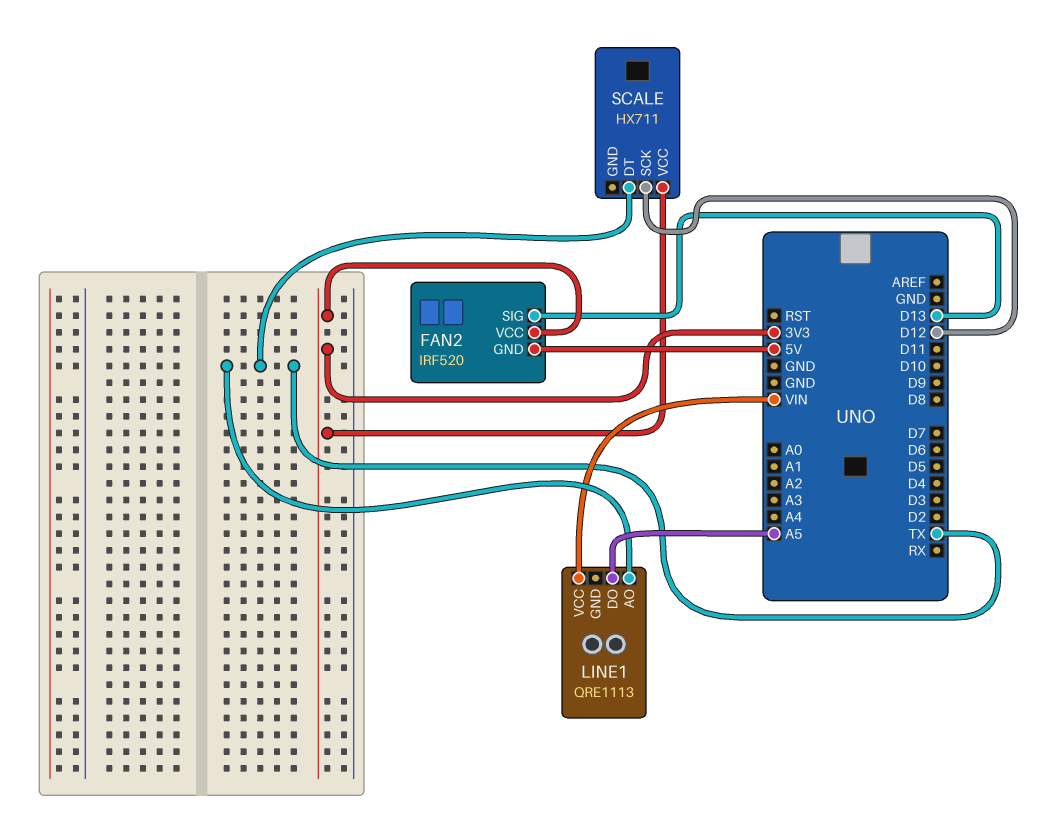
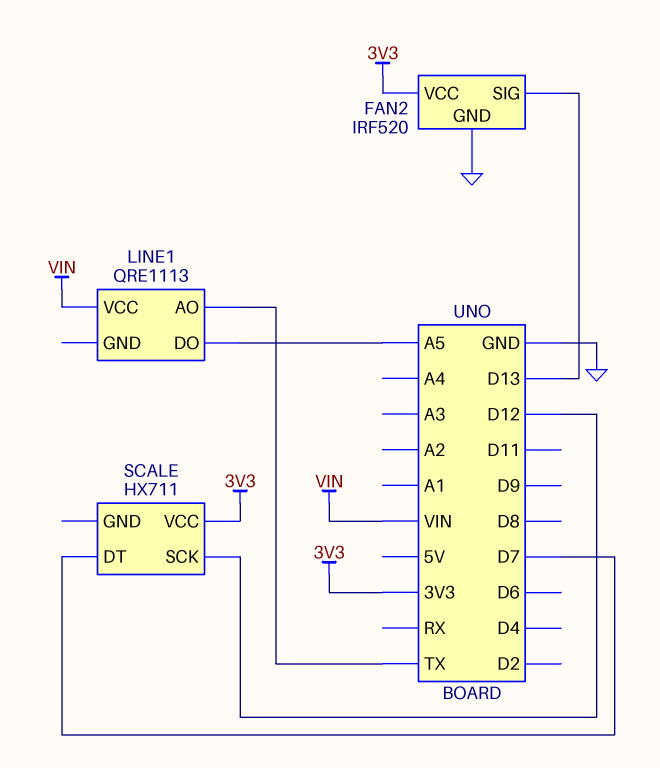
FAN2 pin GND: 5V -> GND
SCALE pin DT: TX -> D7

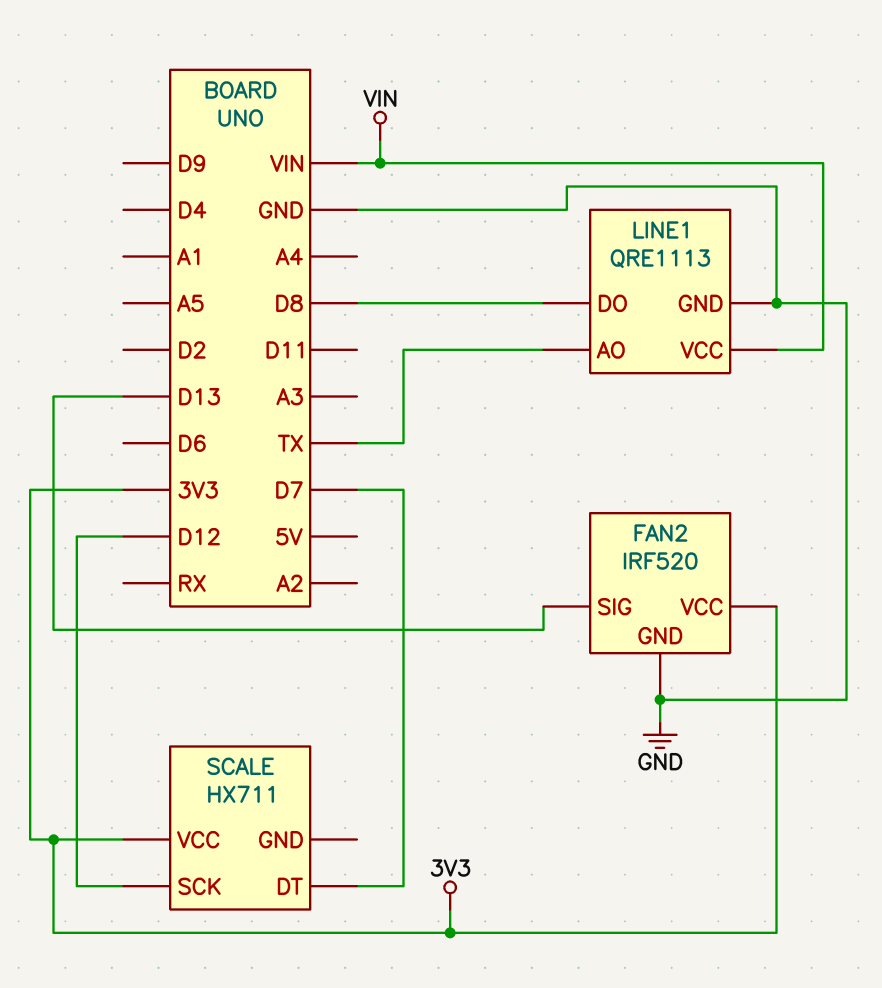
LINE1 pin DO: A5 -> D8
LINE1 pin GND: none -> GND

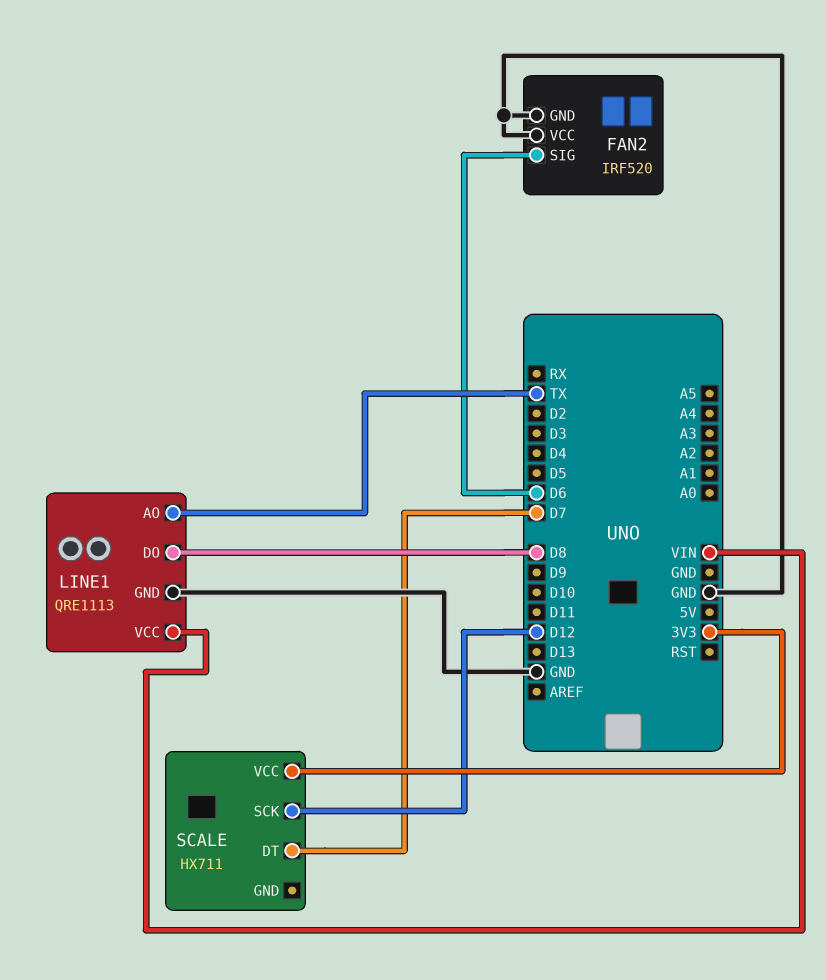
FAN2 pin SIG: D13 -> D6
FAN2 pin VCC: 3V3 -> GND

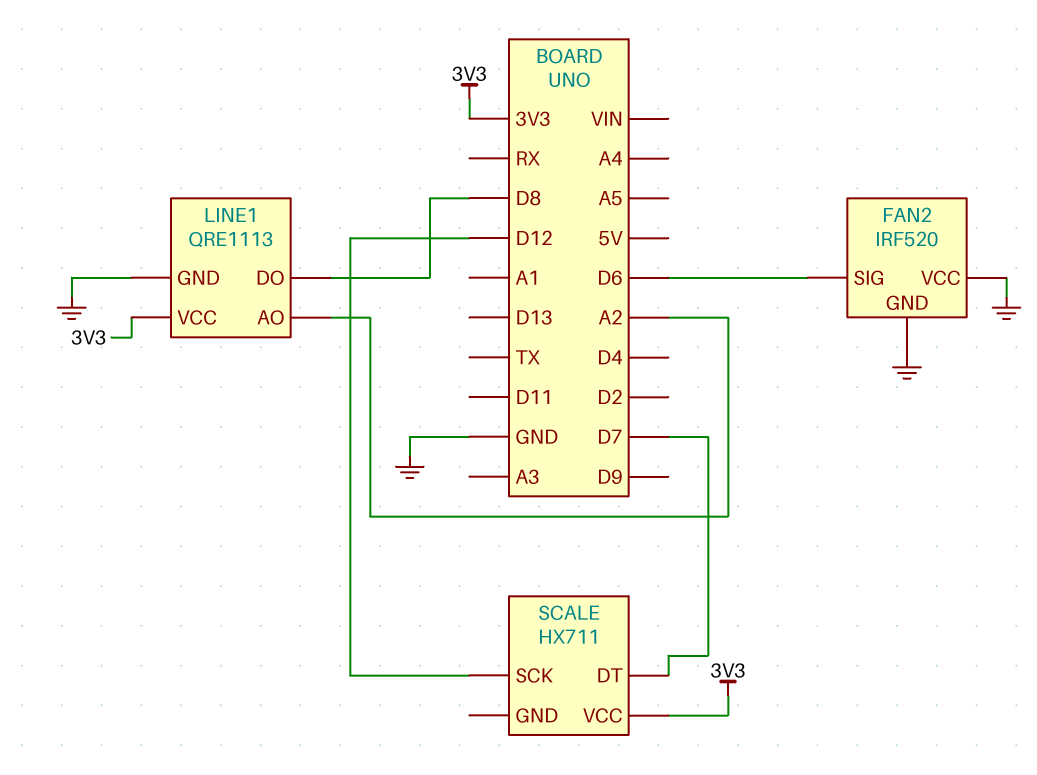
LINE1 pin AO: TX -> A2
LINE1 pin VCC: VIN -> 3V3

